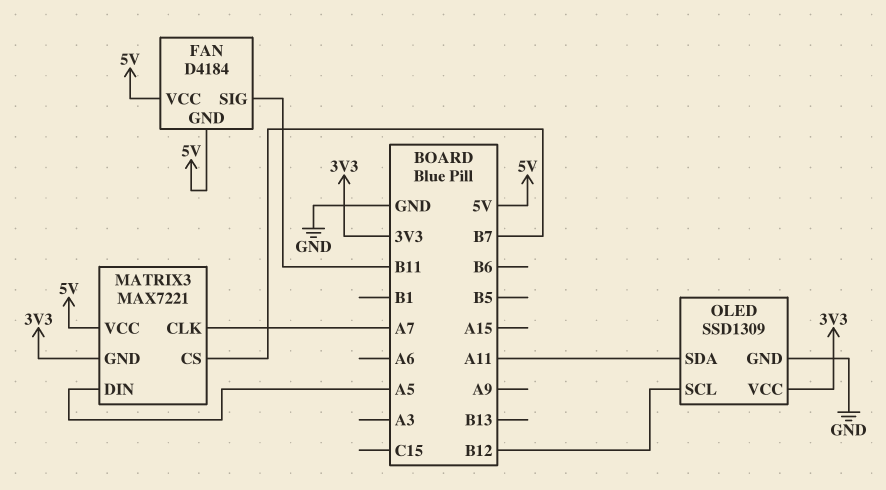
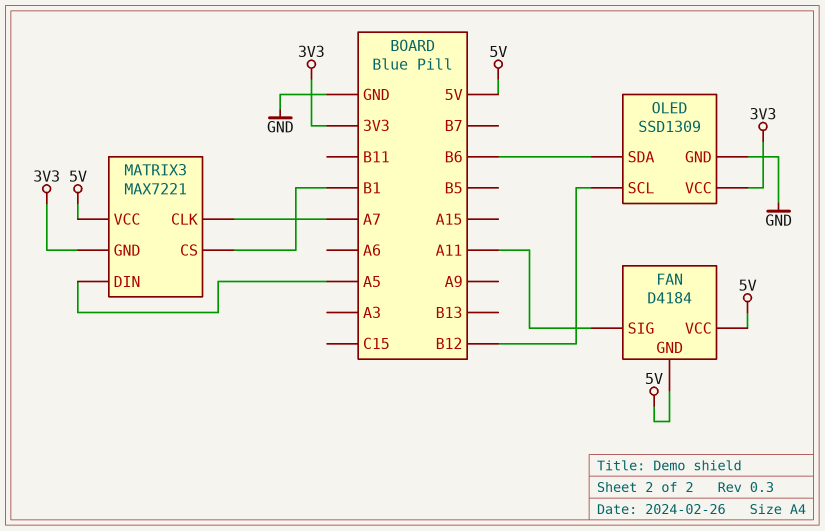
FAN pin SIG: B11 -> A11
MATRIX3 pin CS: B7 -> B1
OLED pin SDA: A11 -> B6

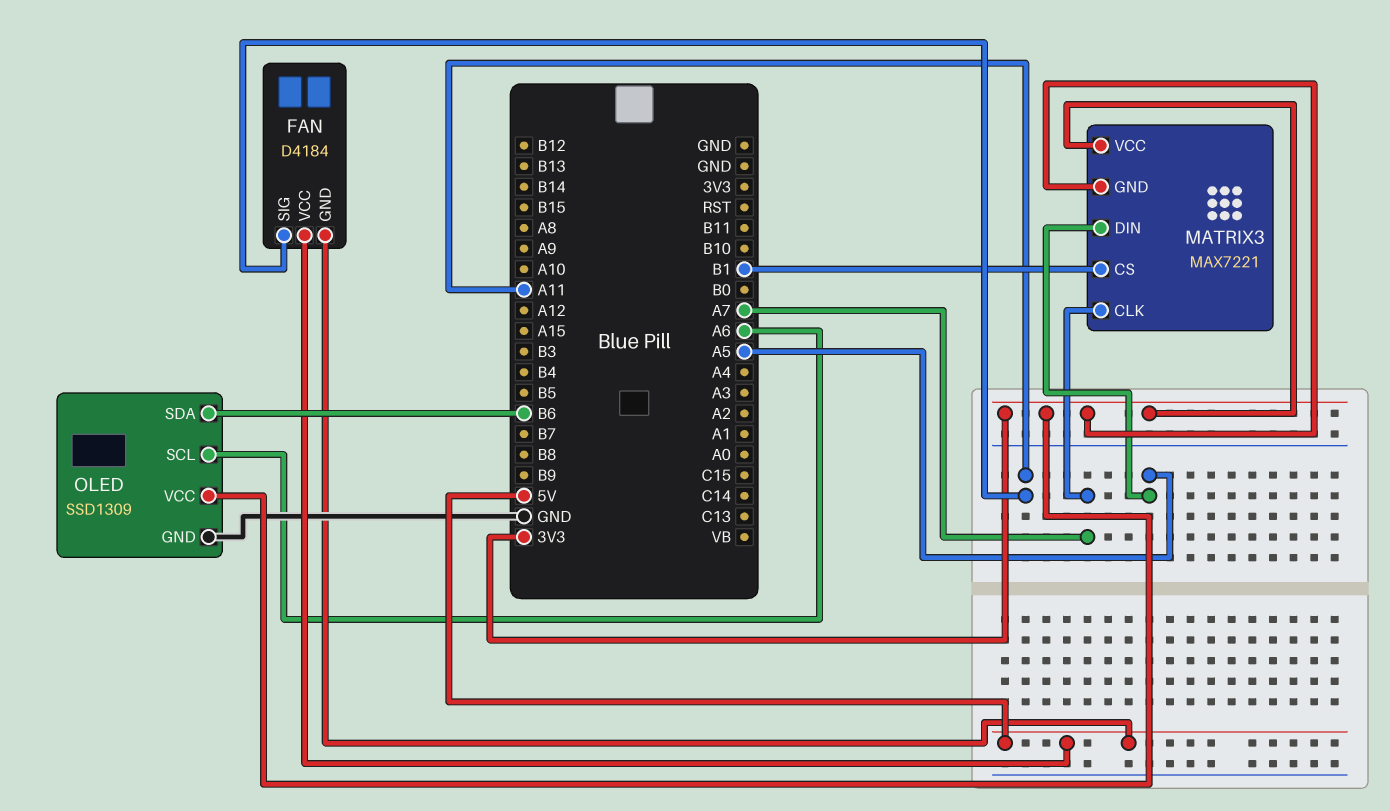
MATRIX3 pin VCC: 5V -> 3V3
OLED pin SCL: B12 -> A6

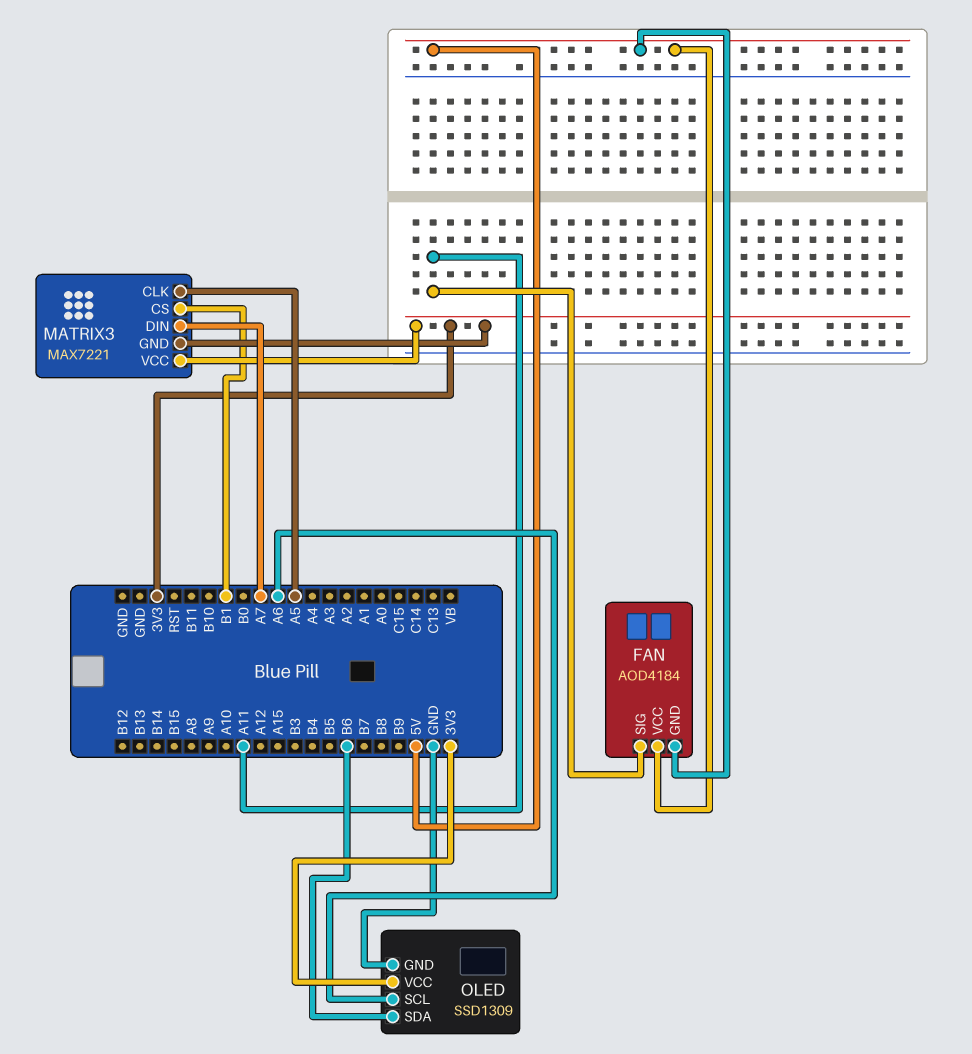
FAN: D4184 -> AOD4184
MATRIX3 pin CLK: A7 -> A5
MATRIX3 pin DIN: A5 -> A7

